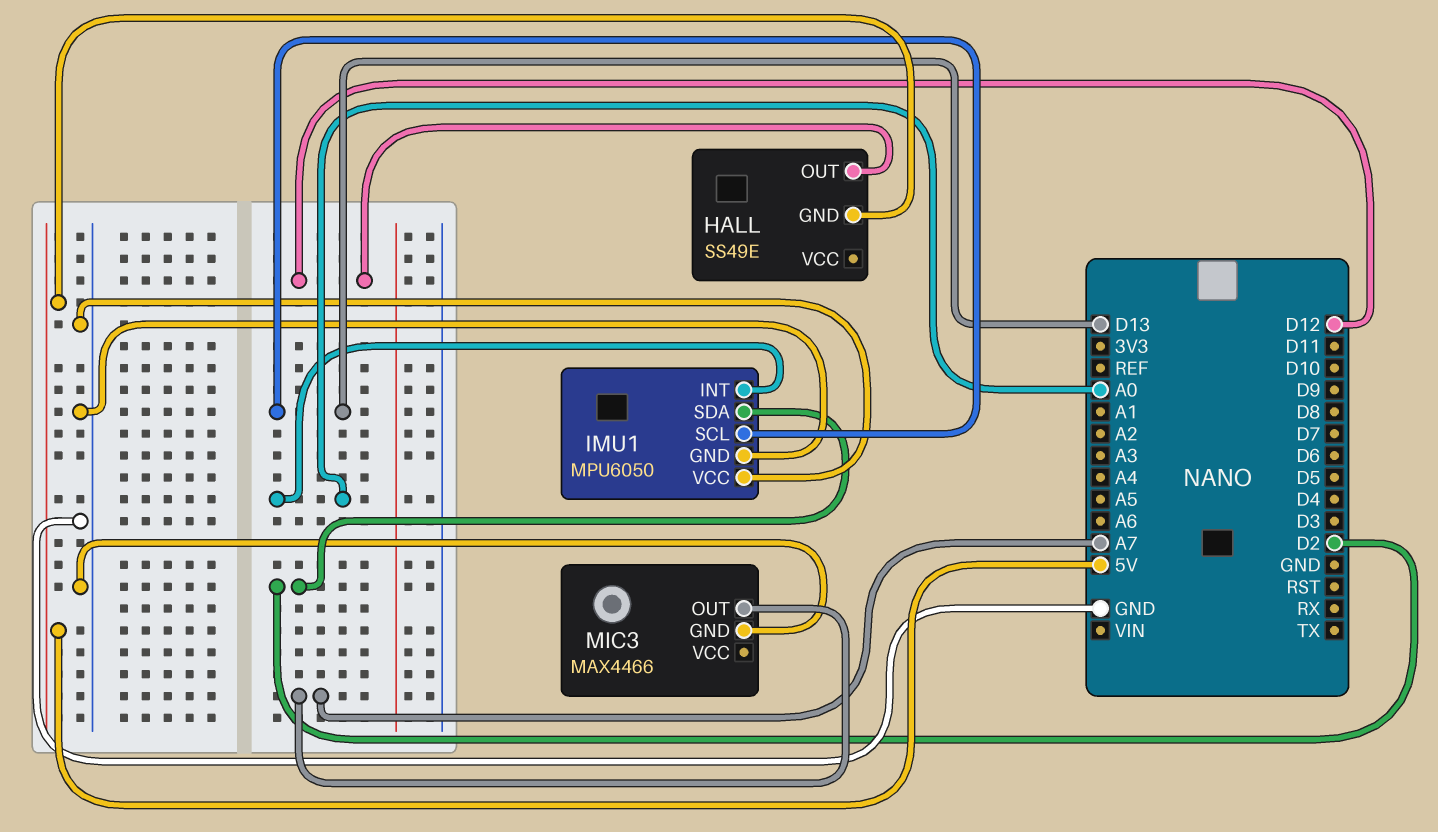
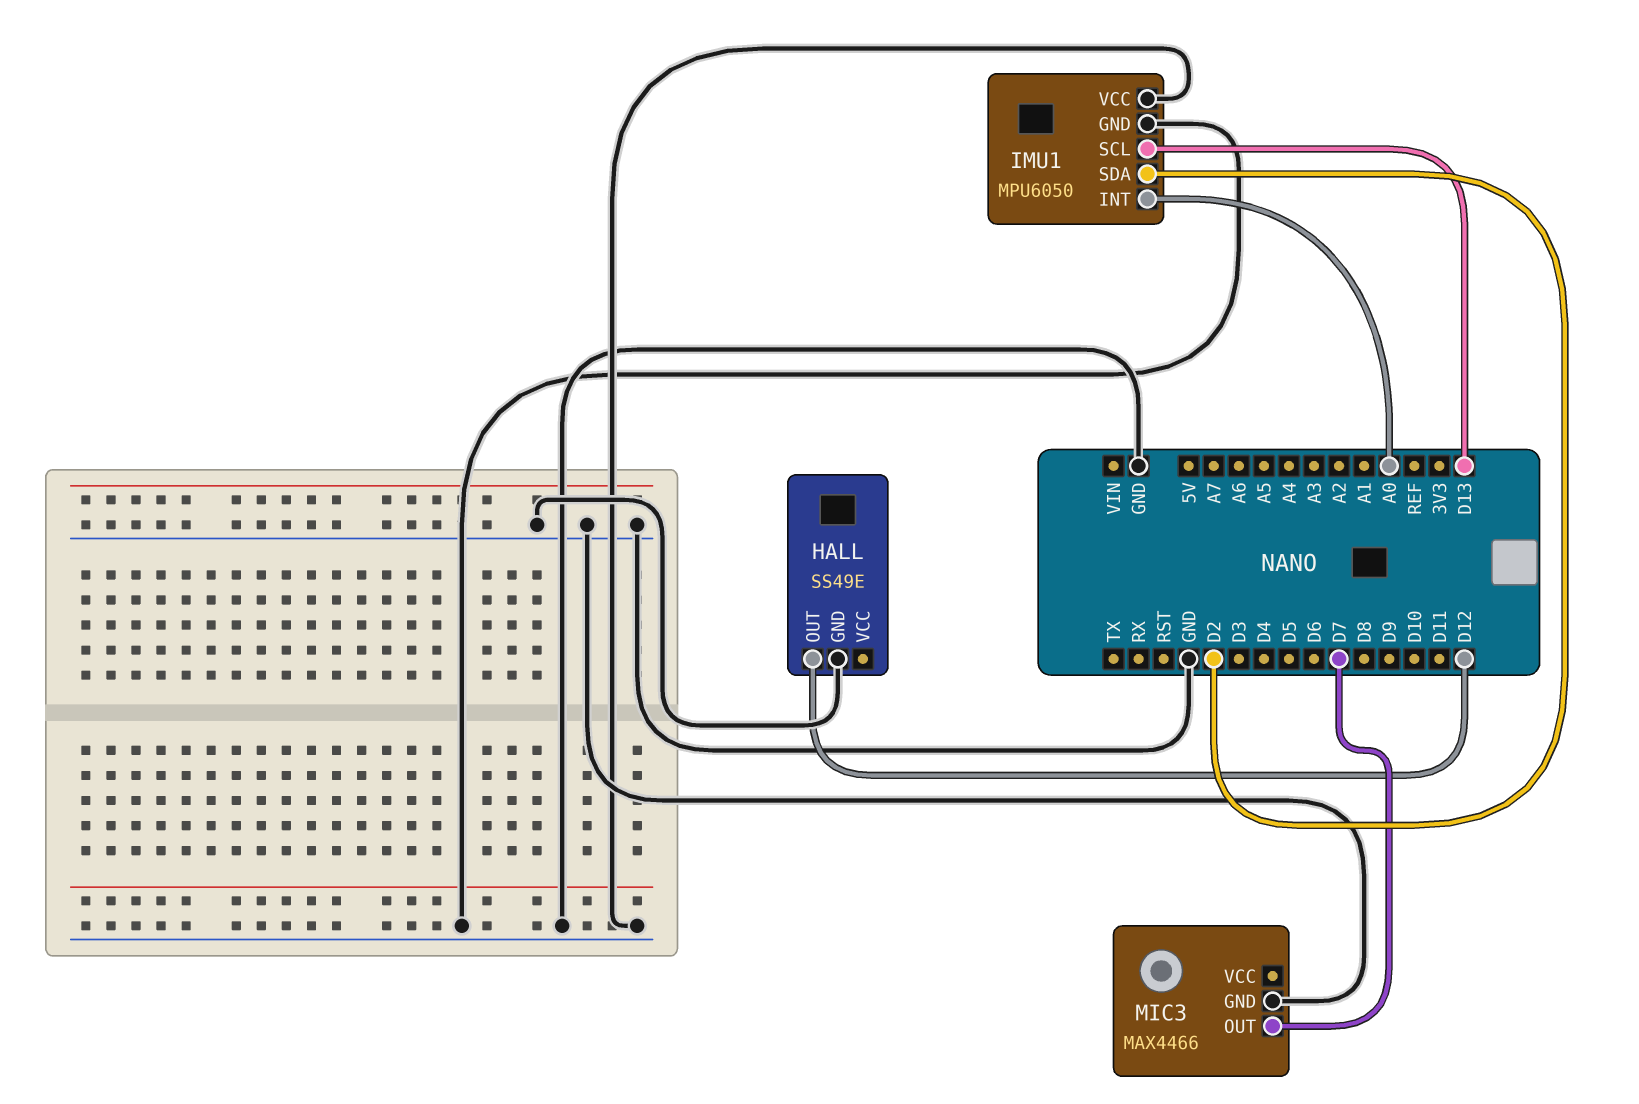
HALL pin GND: 5V -> GND
MIC3 pin OUT: A7 -> D7

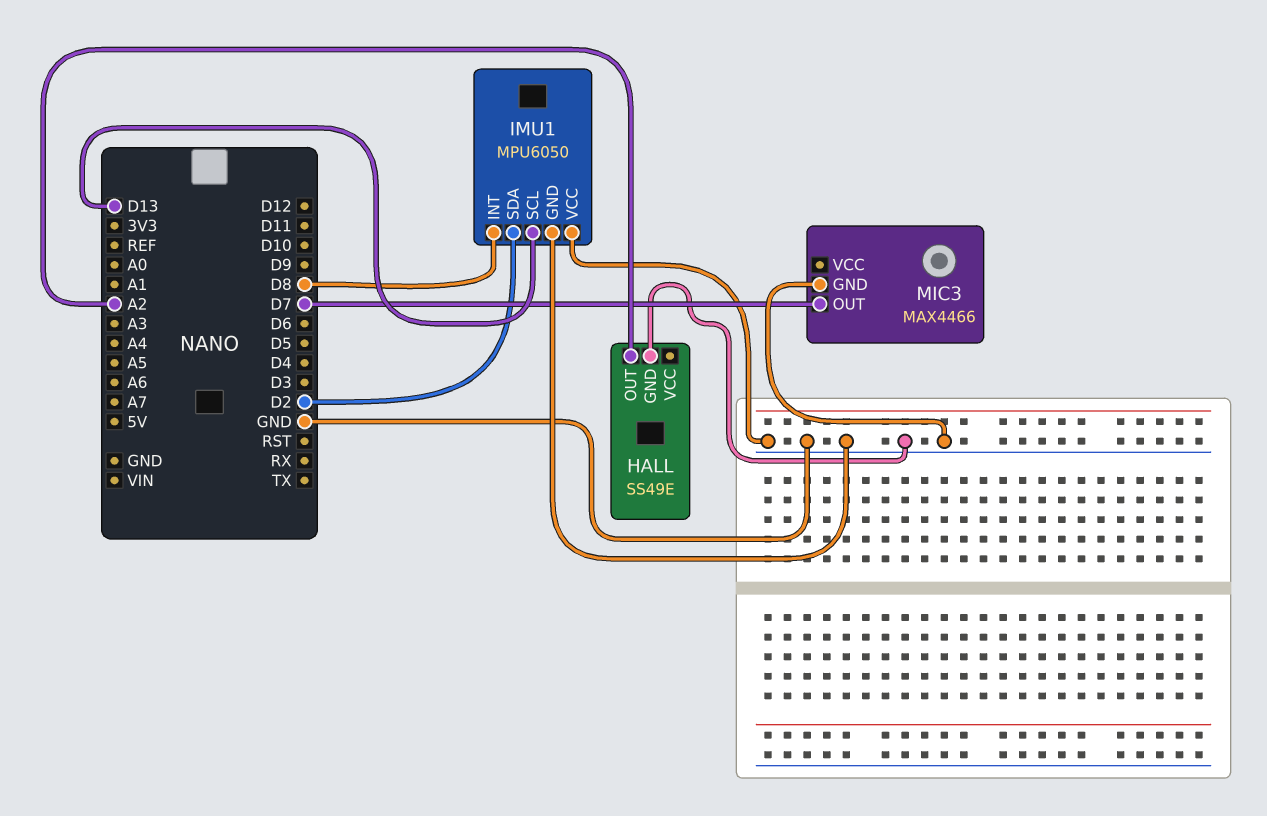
HALL pin OUT: D12 -> A2
IMU1 pin INT: A0 -> D8

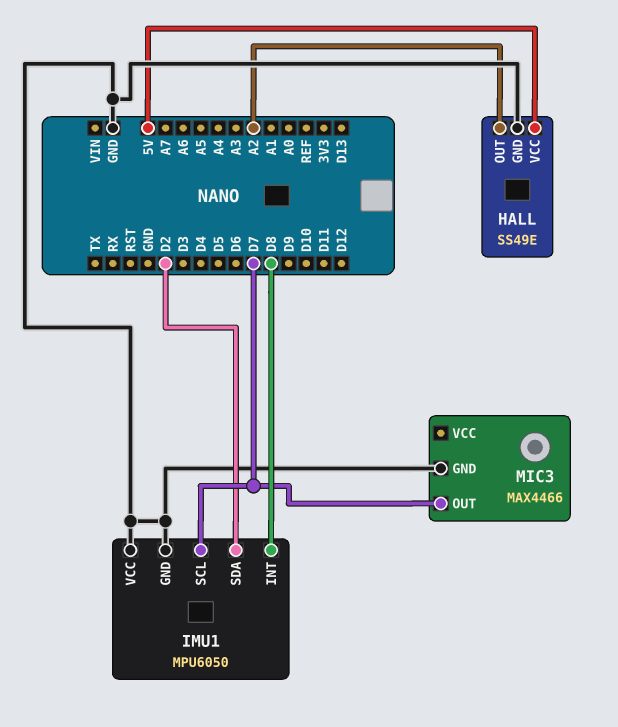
HALL pin VCC: none -> 5V
IMU1 pin SCL: D13 -> D7

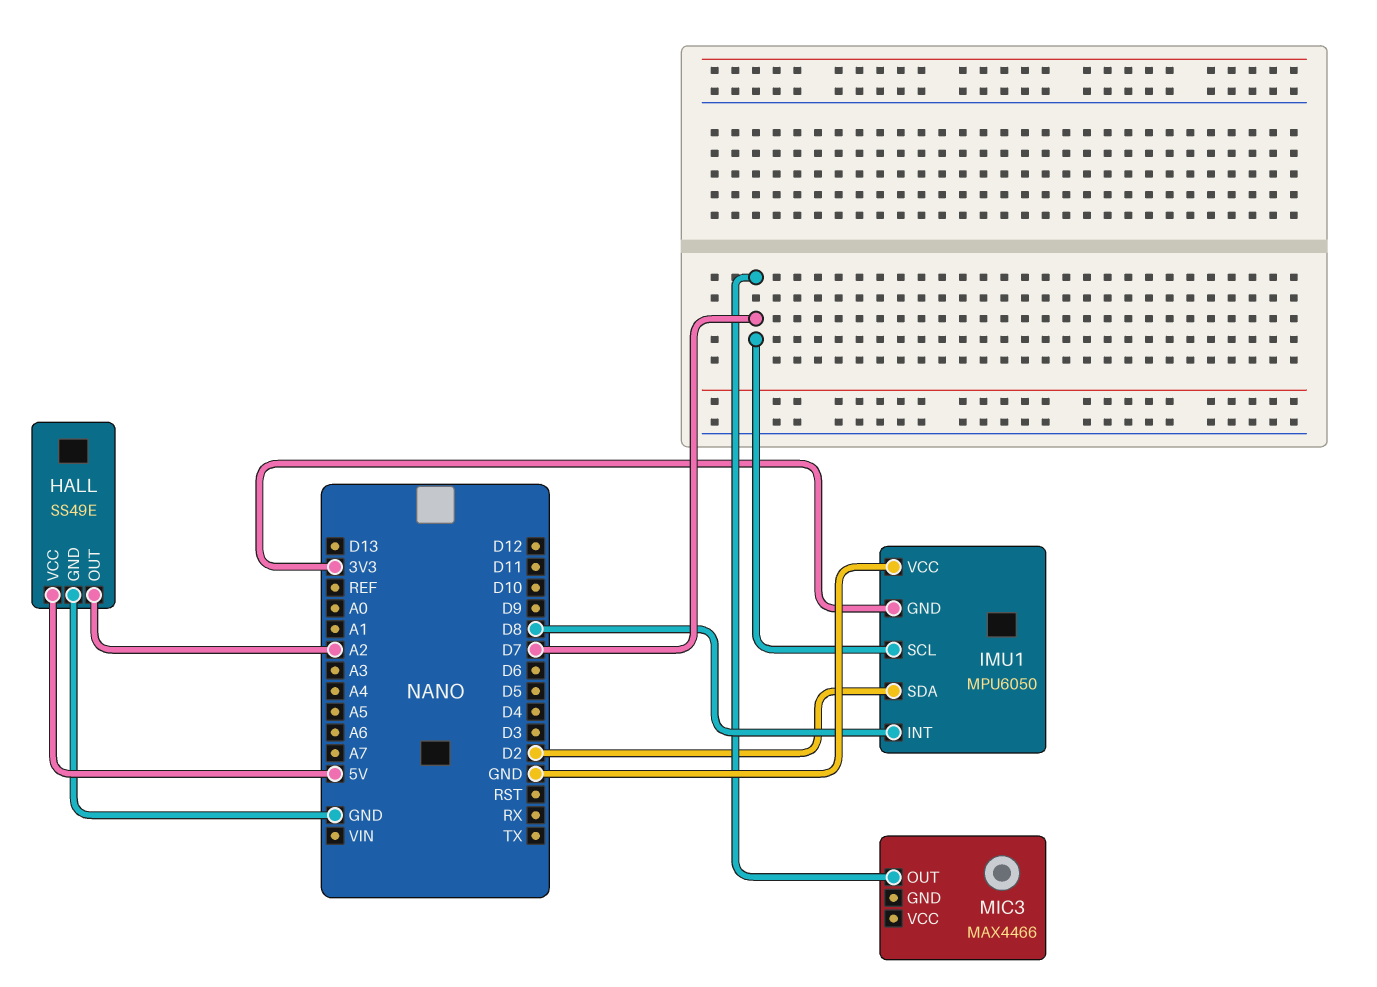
IMU1 pin GND: GND -> 3V3
MIC3 pin GND: GND -> none

